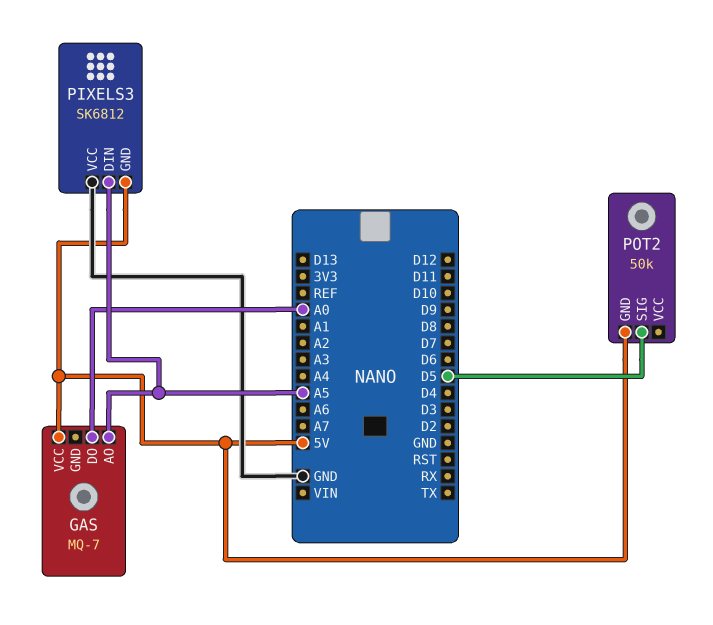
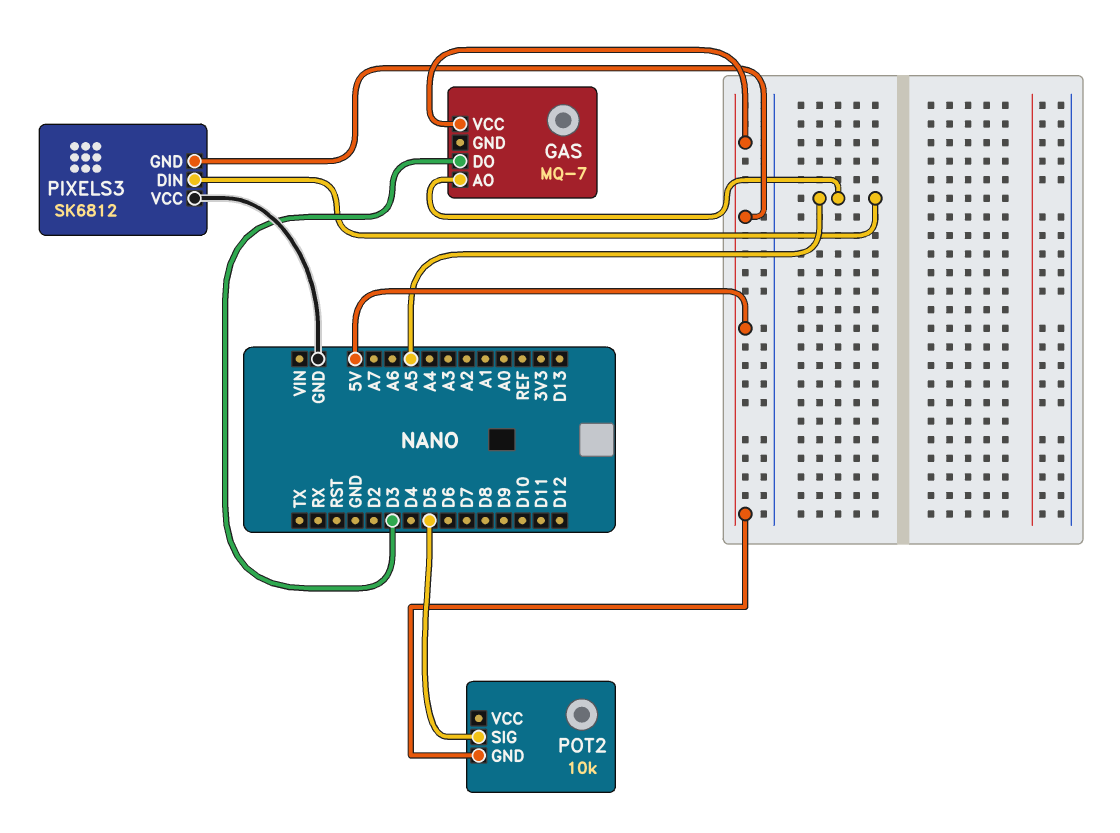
GAS pin DO: A0 -> D3
POT2: 50k -> 10k

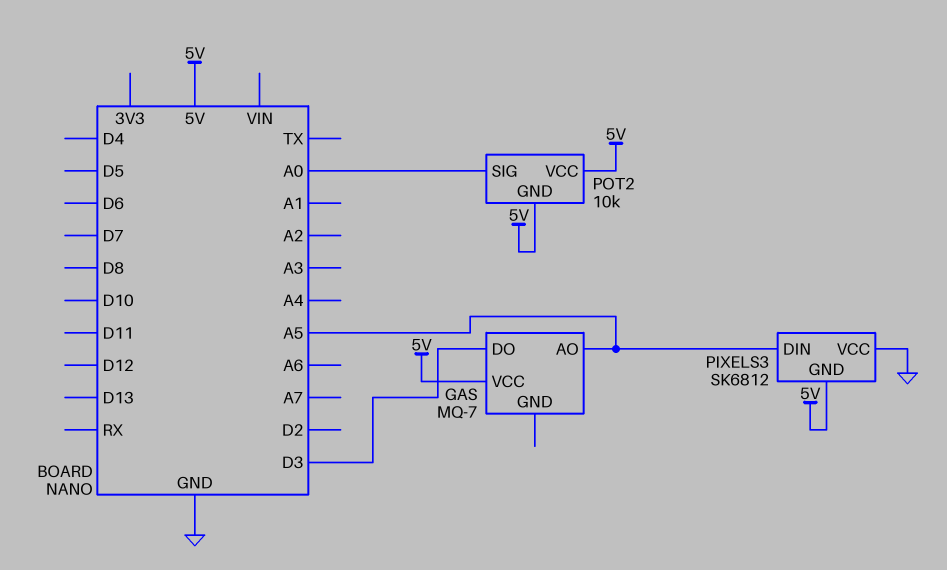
POT2 pin SIG: D5 -> A0
POT2 pin VCC: none -> 5V

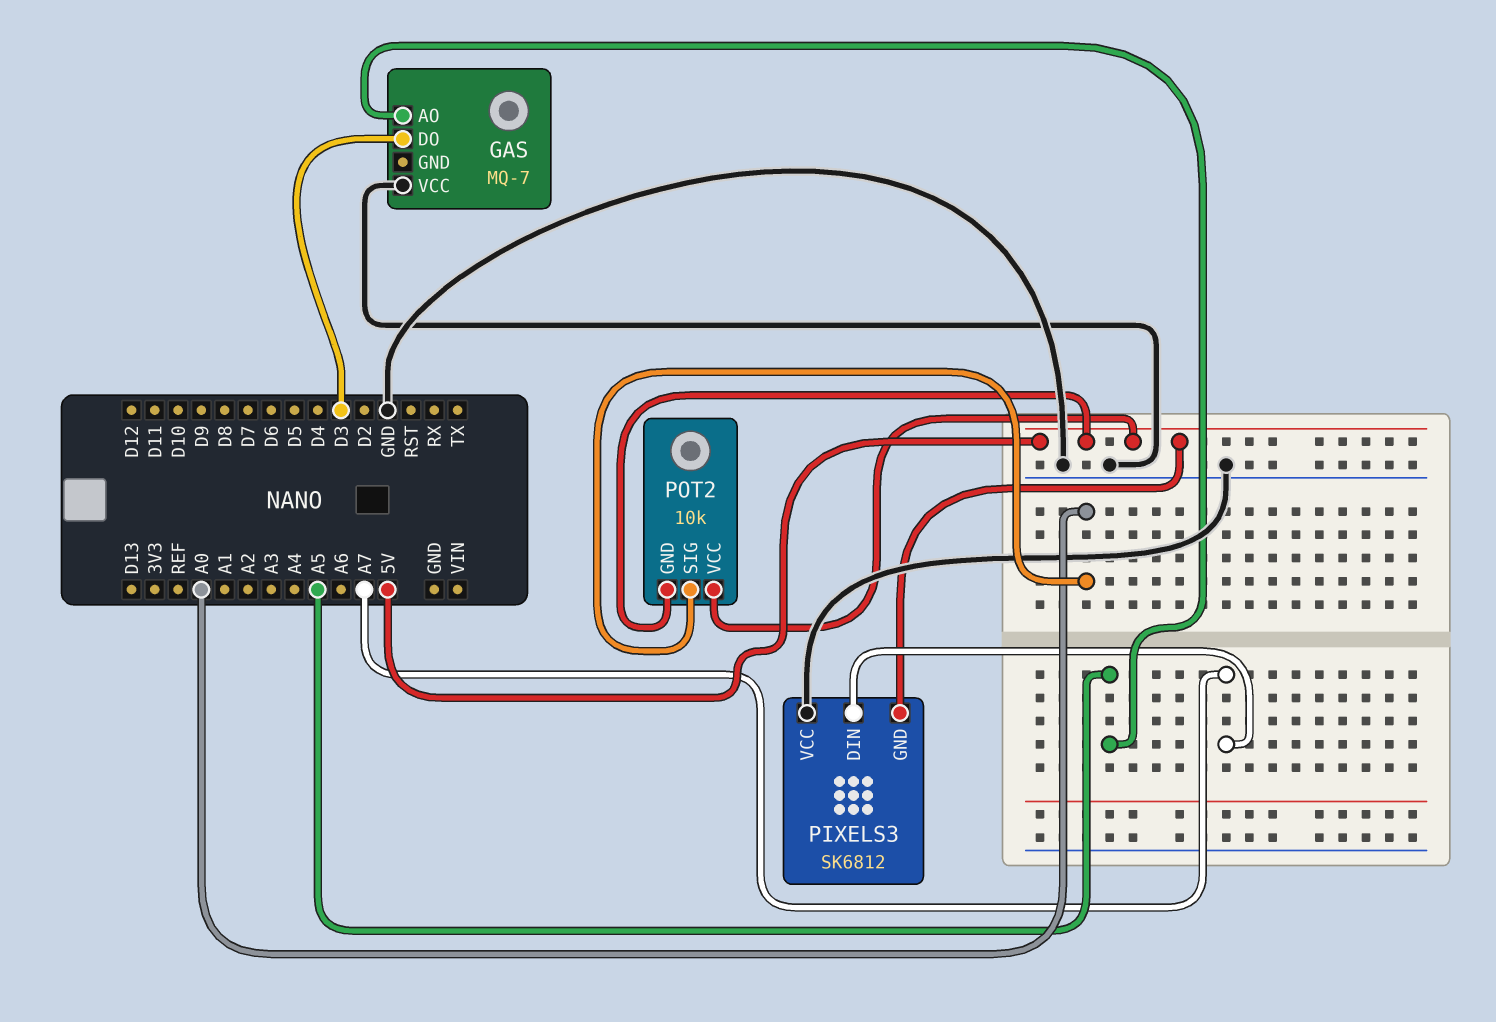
GAS pin VCC: 5V -> GND
PIXELS3 pin DIN: A5 -> A7

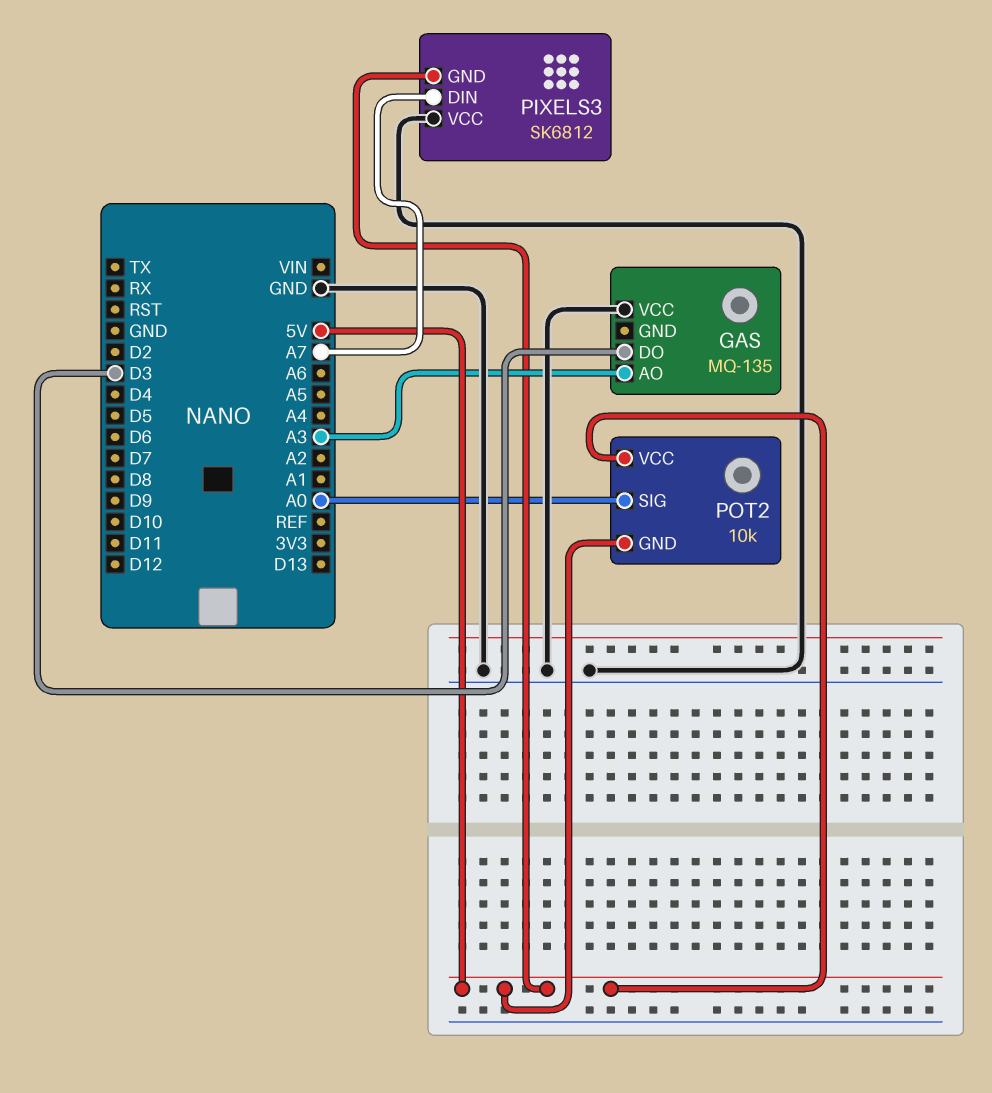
GAS: MQ-7 -> MQ-135
GAS pin AO: A5 -> A3

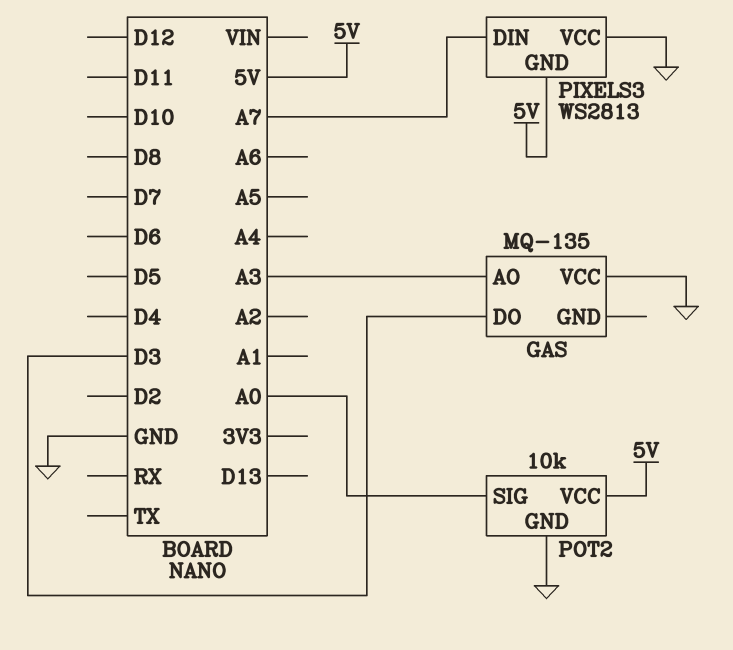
PIXELS3: SK6812 -> WS2813
POT2 pin GND: 5V -> GND

